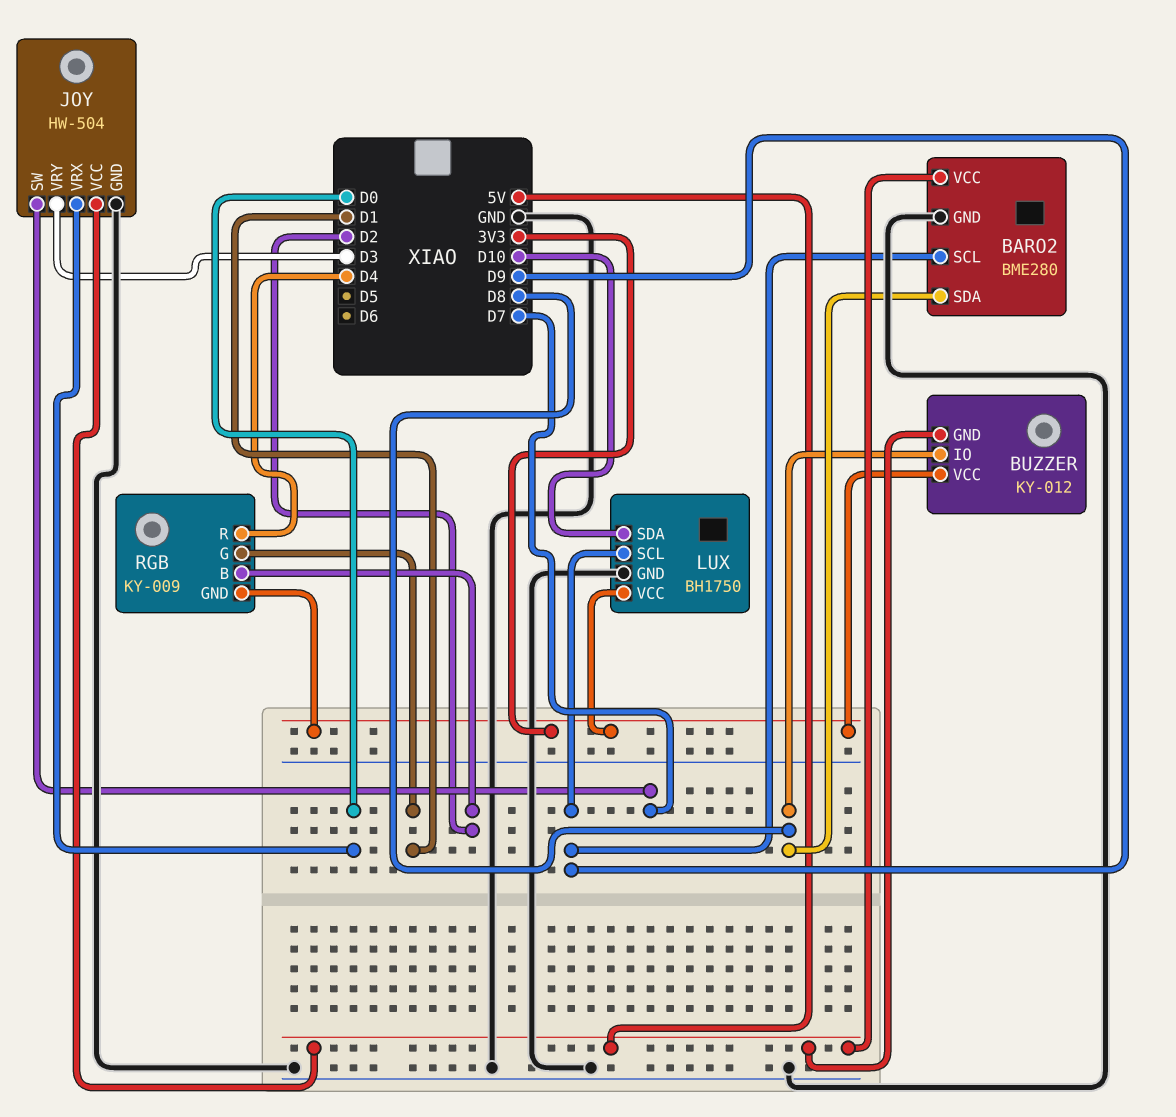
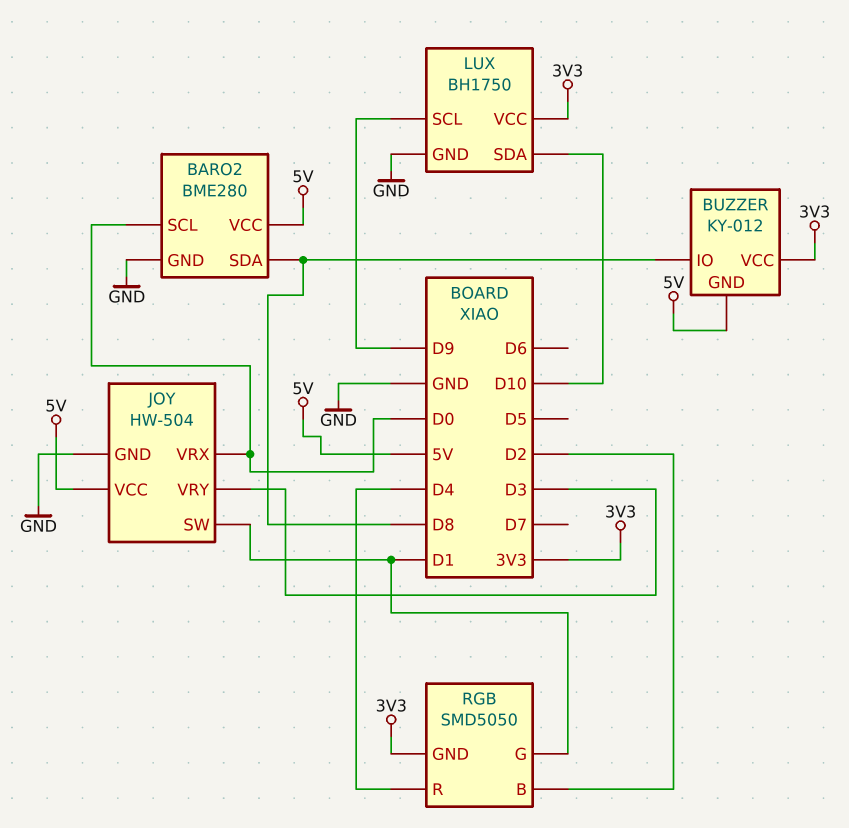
BARO2 pin SCL: D9 -> D0
JOY pin SW: D7 -> D1
RGB: KY-009 -> SMD5050

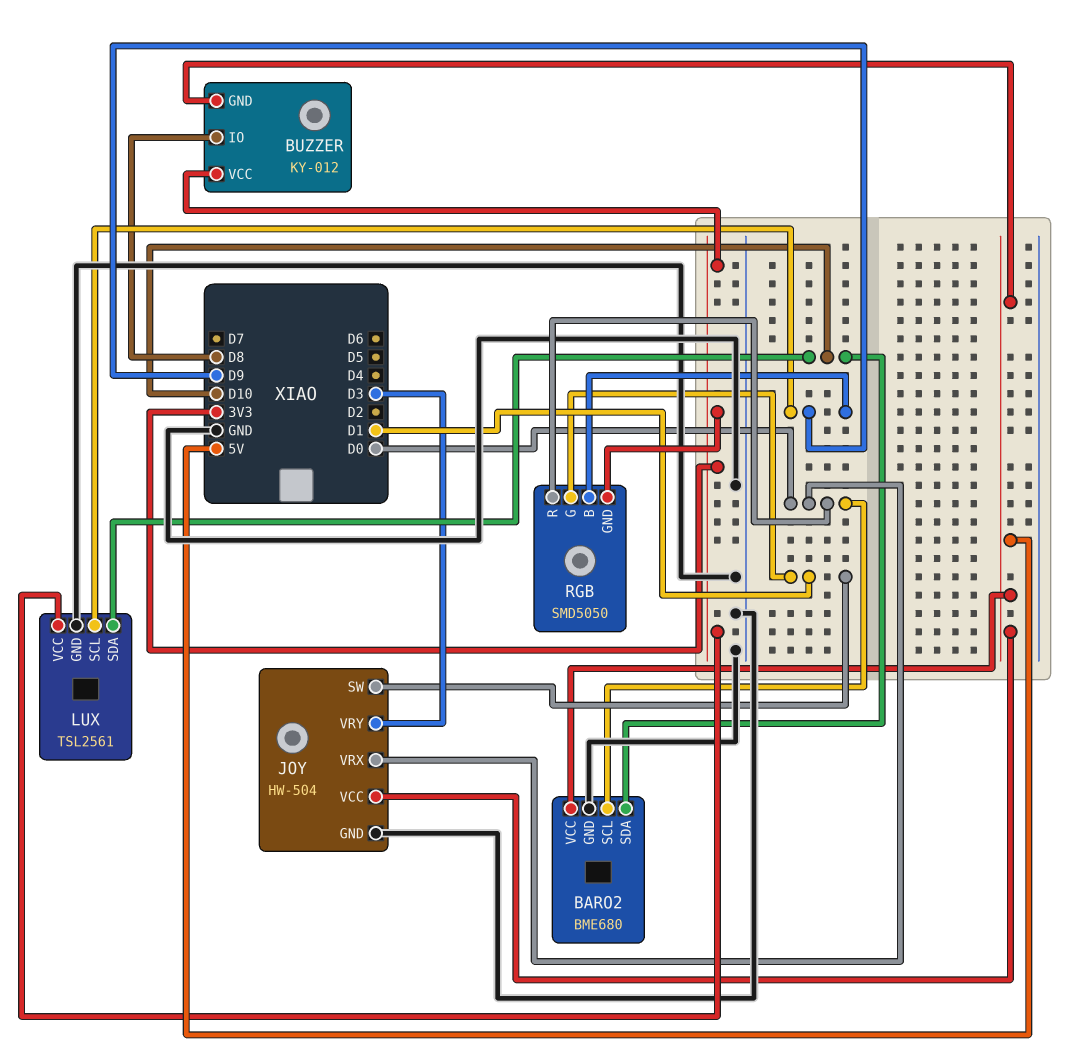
BARO2: BME280 -> BME680
BARO2 pin SDA: D8 -> D10
LUX: BH1750 -> TSL2561
RGB pin B: D2 -> D9
RGB pin R: D4 -> D0

